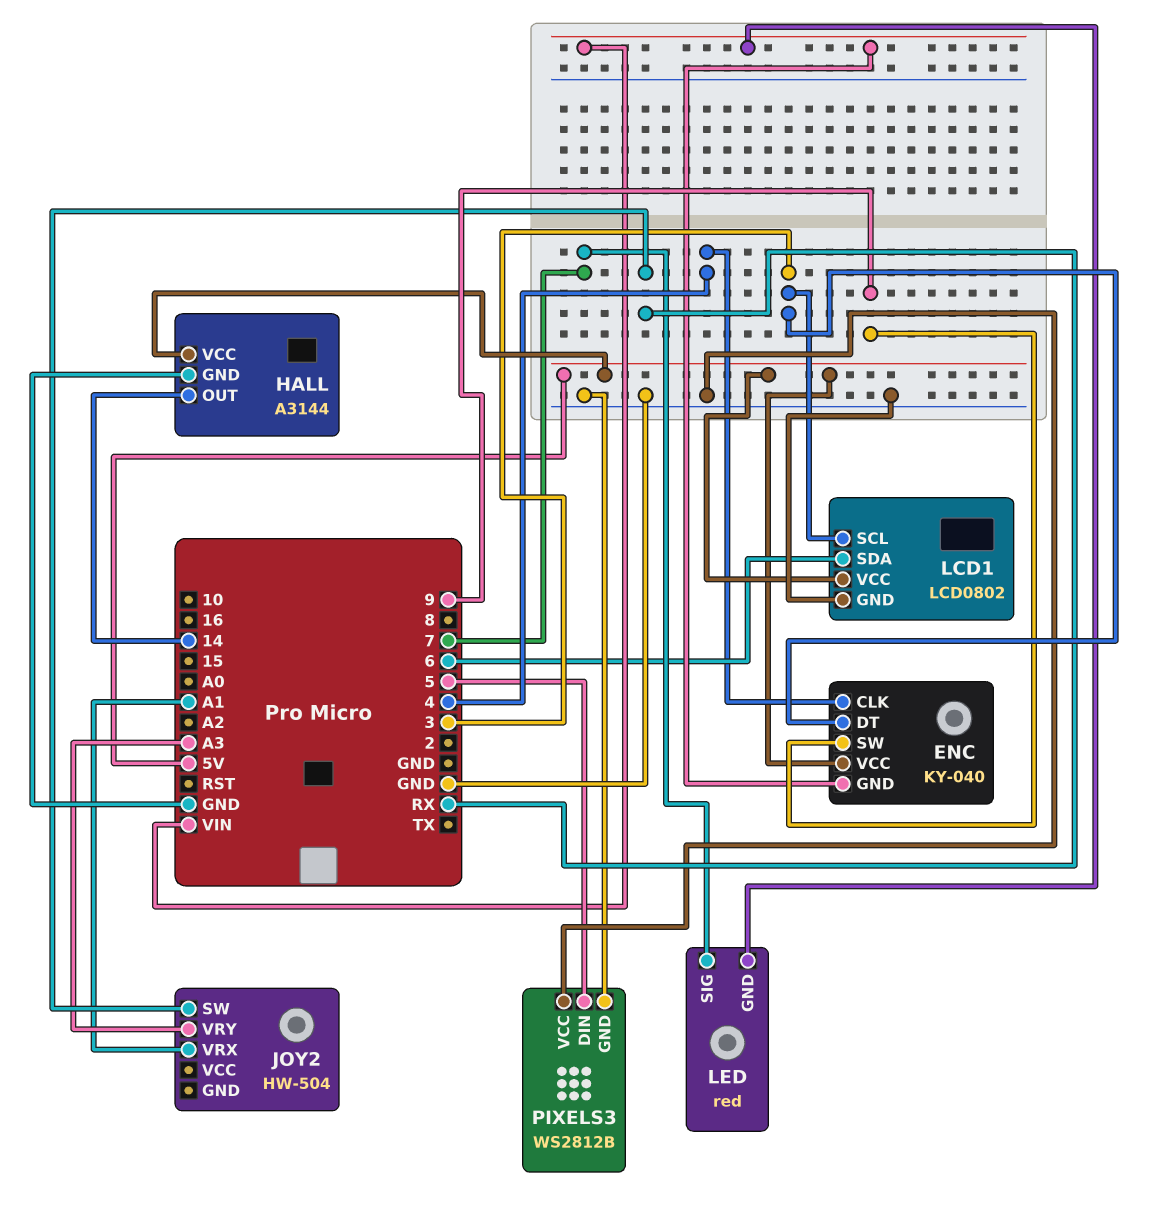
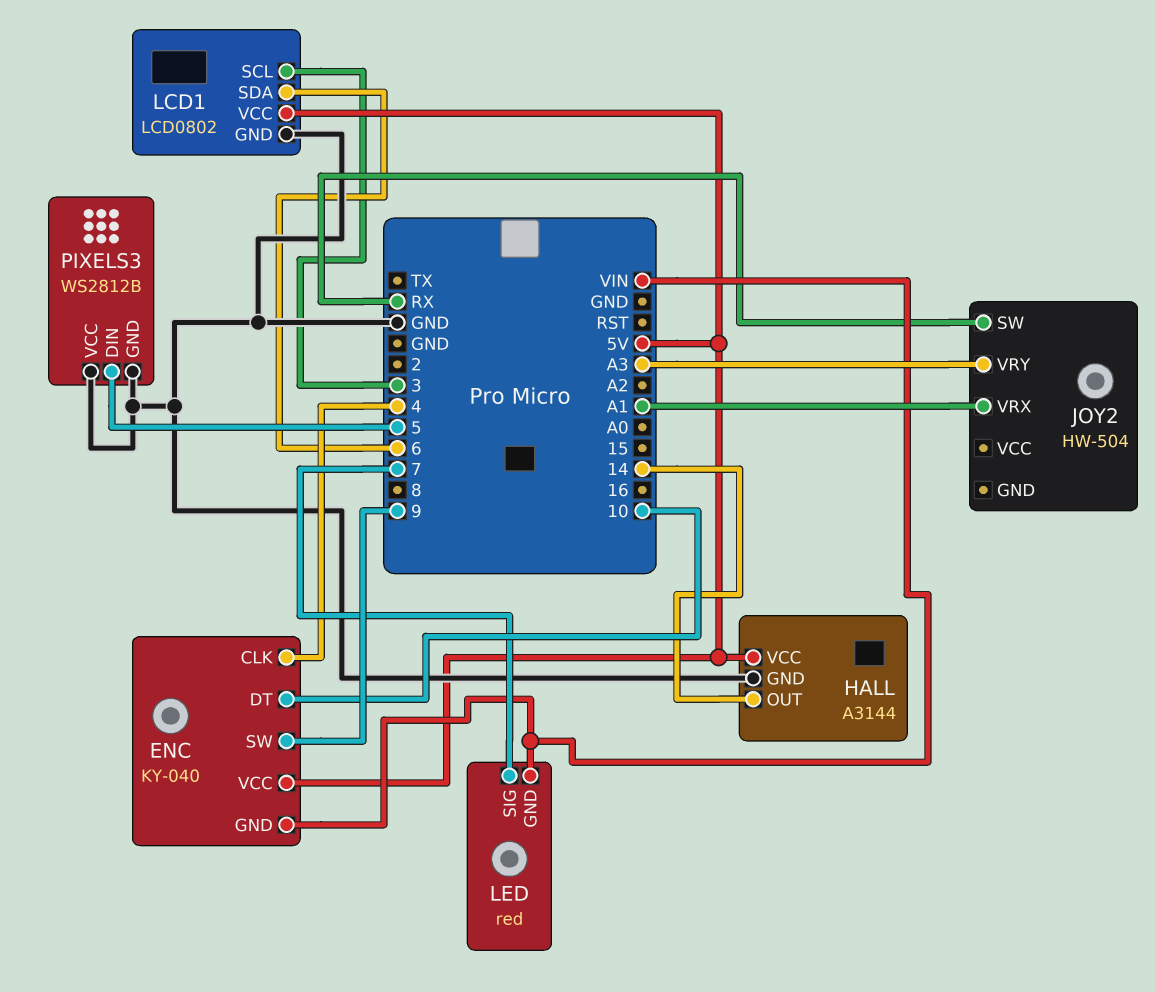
ENC pin DT: 3 -> 10

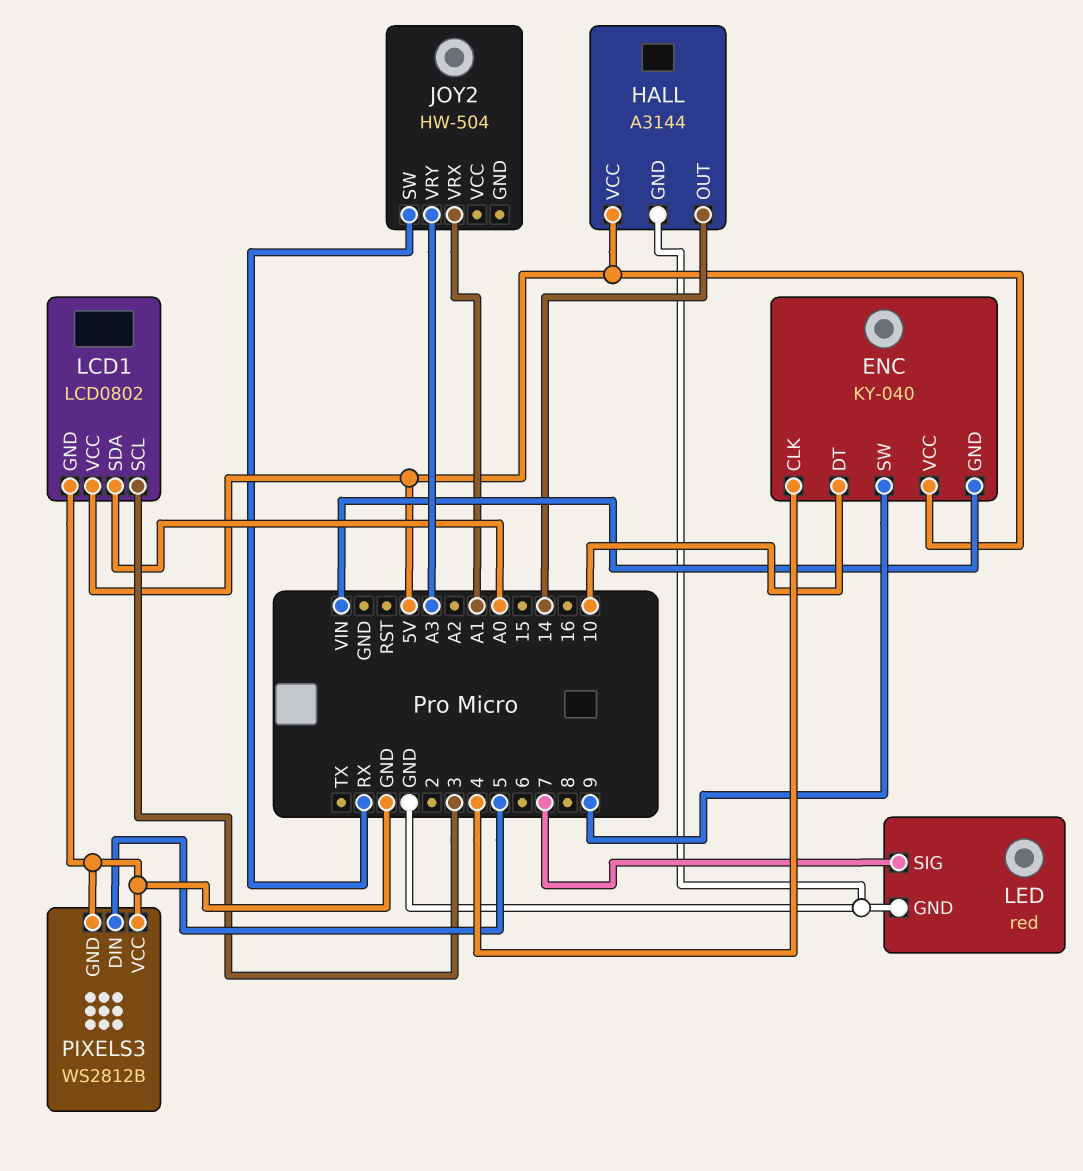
LCD1 pin SDA: 6 -> A0
LED pin GND: VIN -> GND

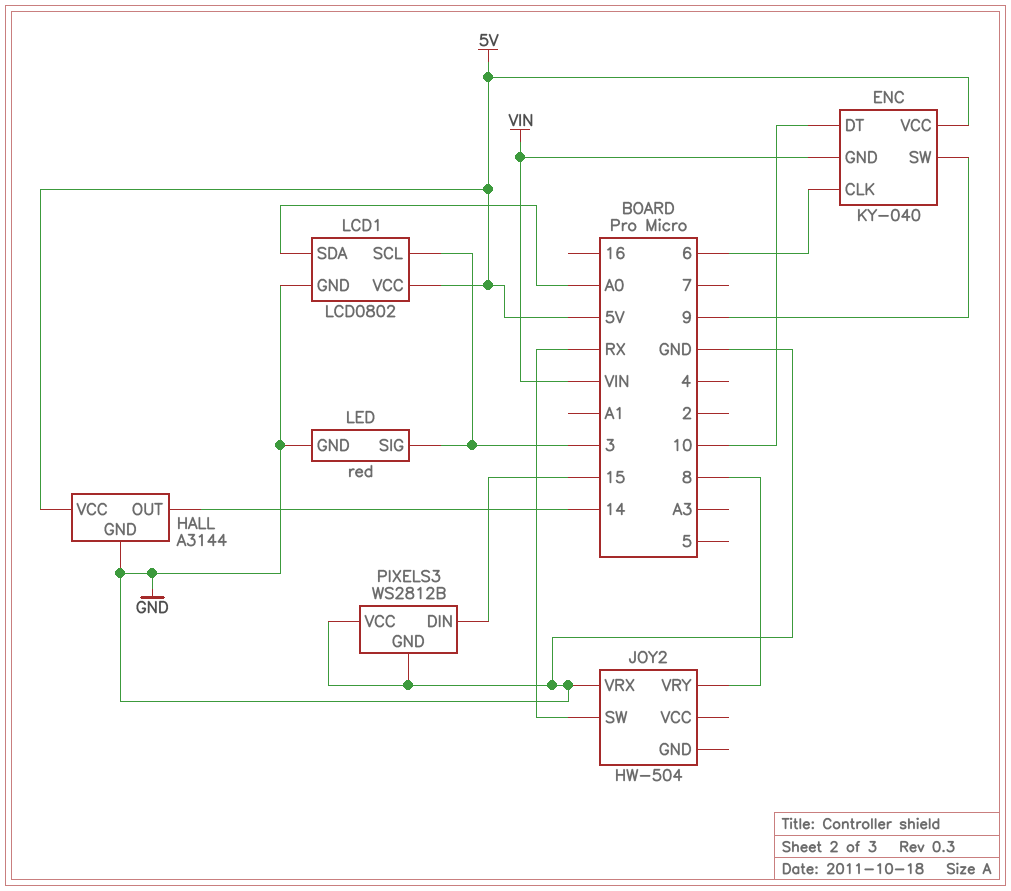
ENC pin CLK: 4 -> 6
JOY2 pin VRX: A1 -> GND
JOY2 pin VRY: A3 -> 8
LED pin SIG: 7 -> 3
PIXELS3 pin DIN: 5 -> 15

